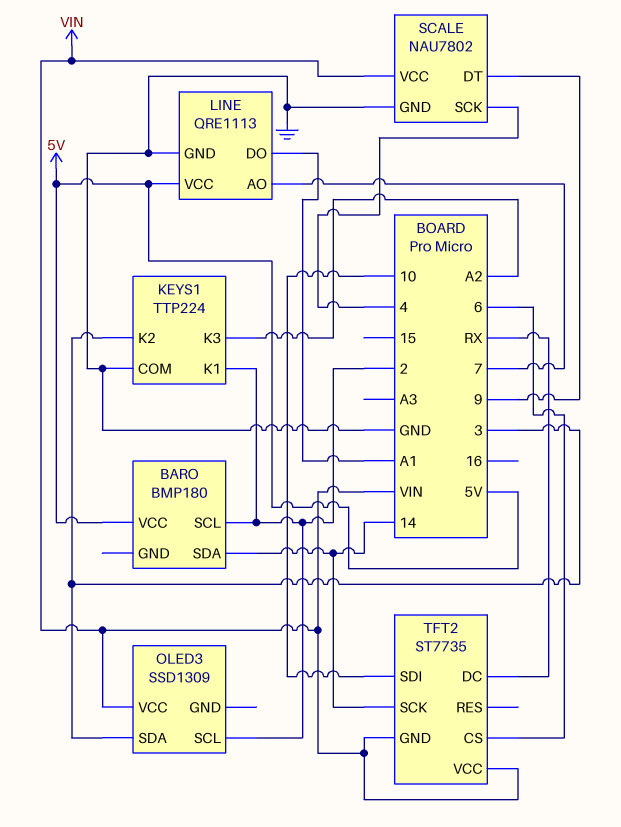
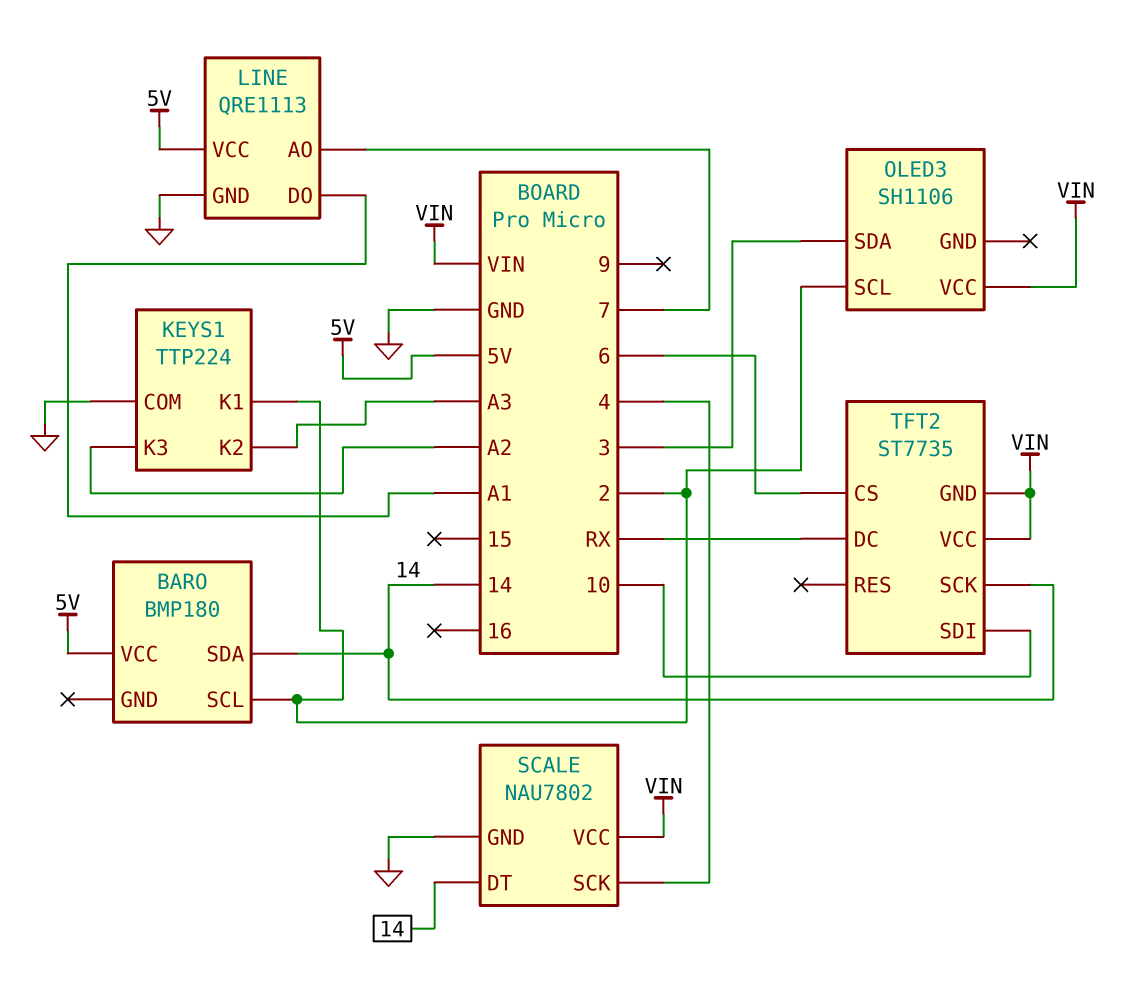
KEYS1 pin K2: 3 -> A3
OLED3: SSD1309 -> SH1106
SCALE pin DT: 9 -> 14

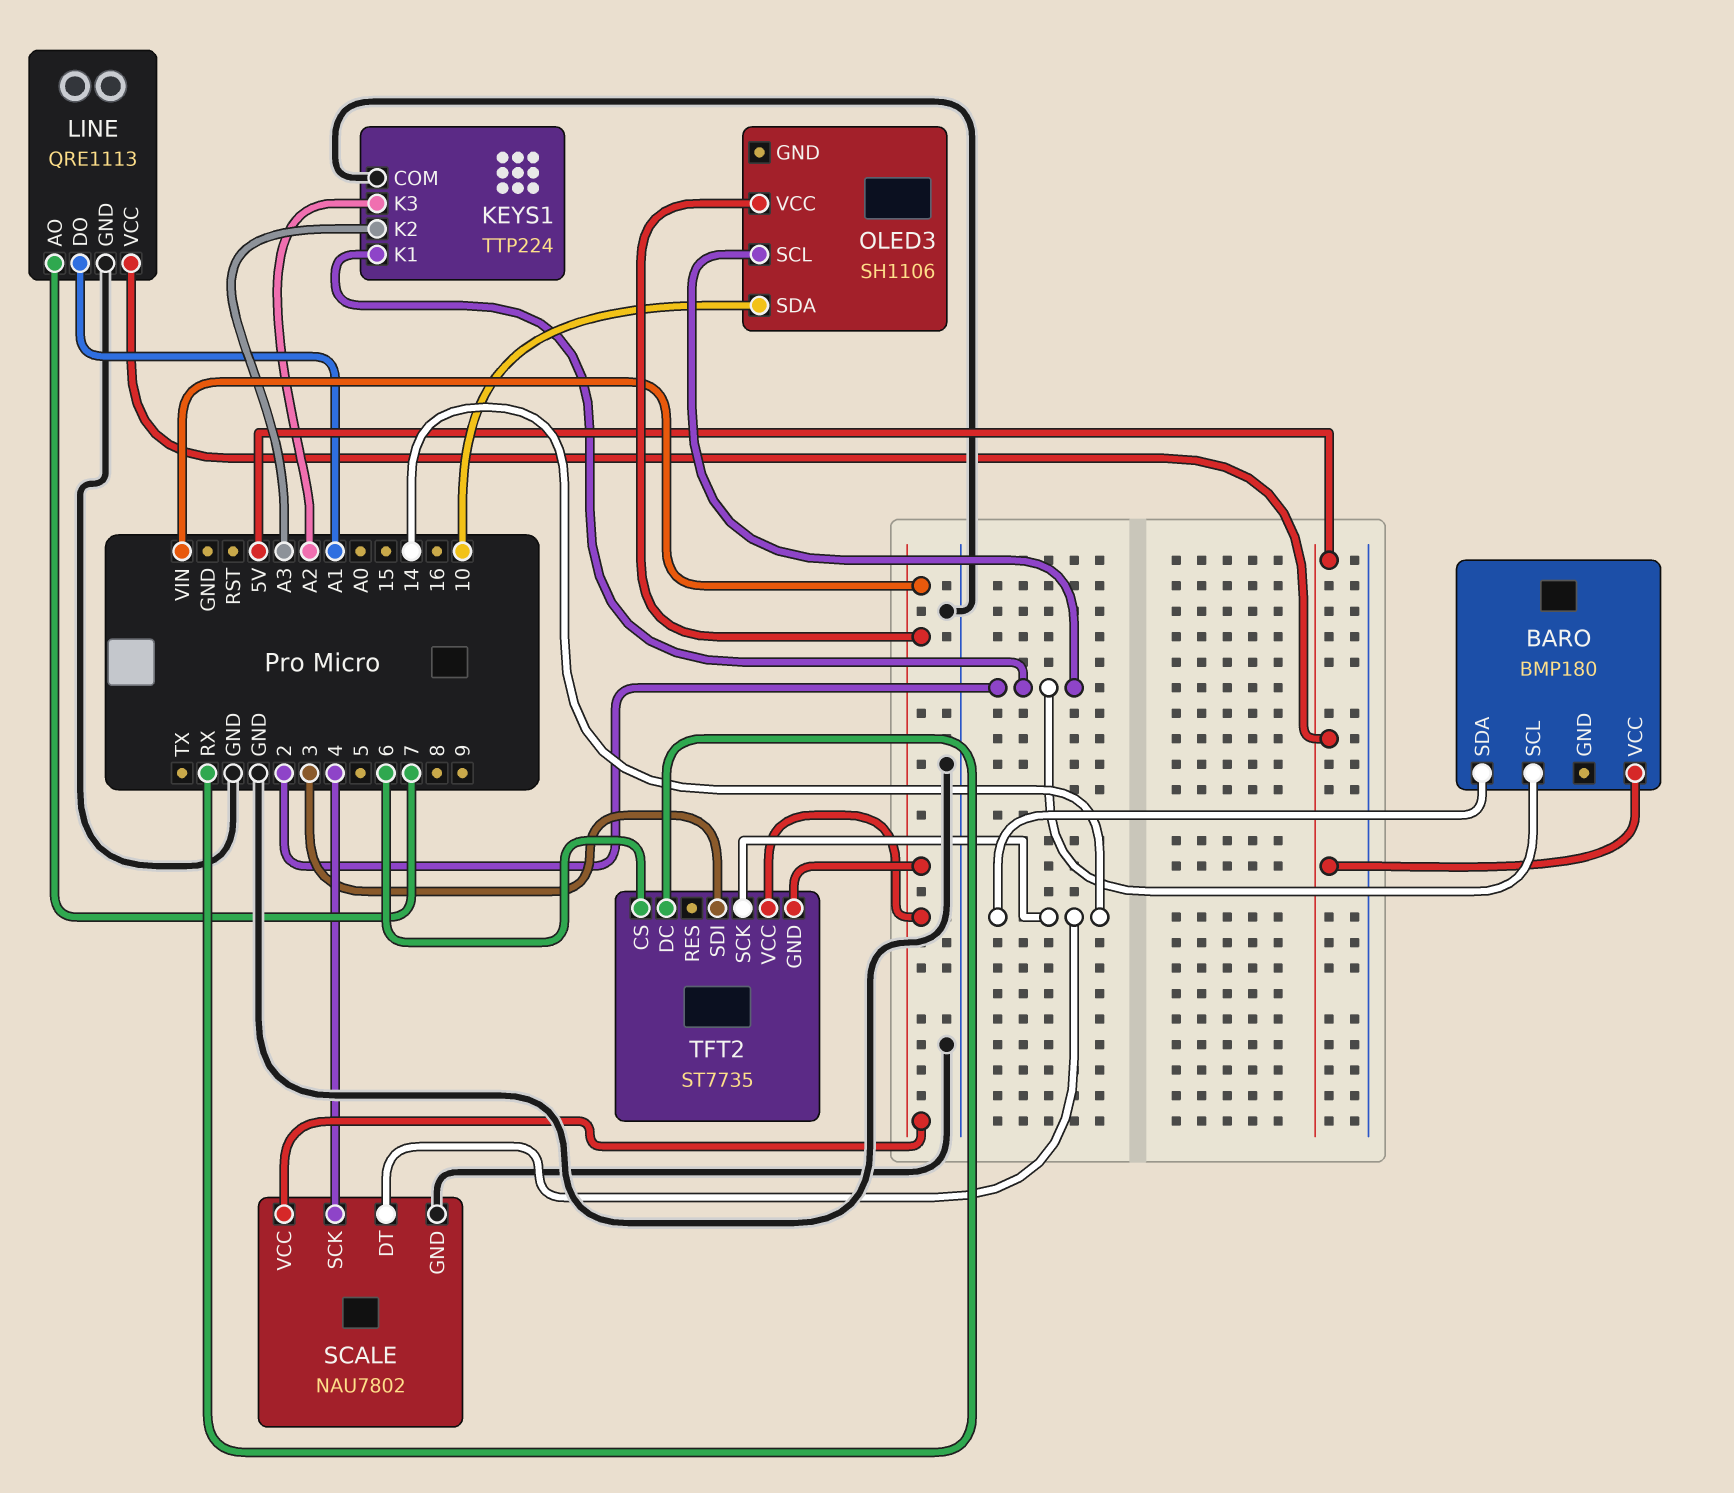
OLED3 pin SDA: 3 -> 10
TFT2 pin SDI: 10 -> 3

